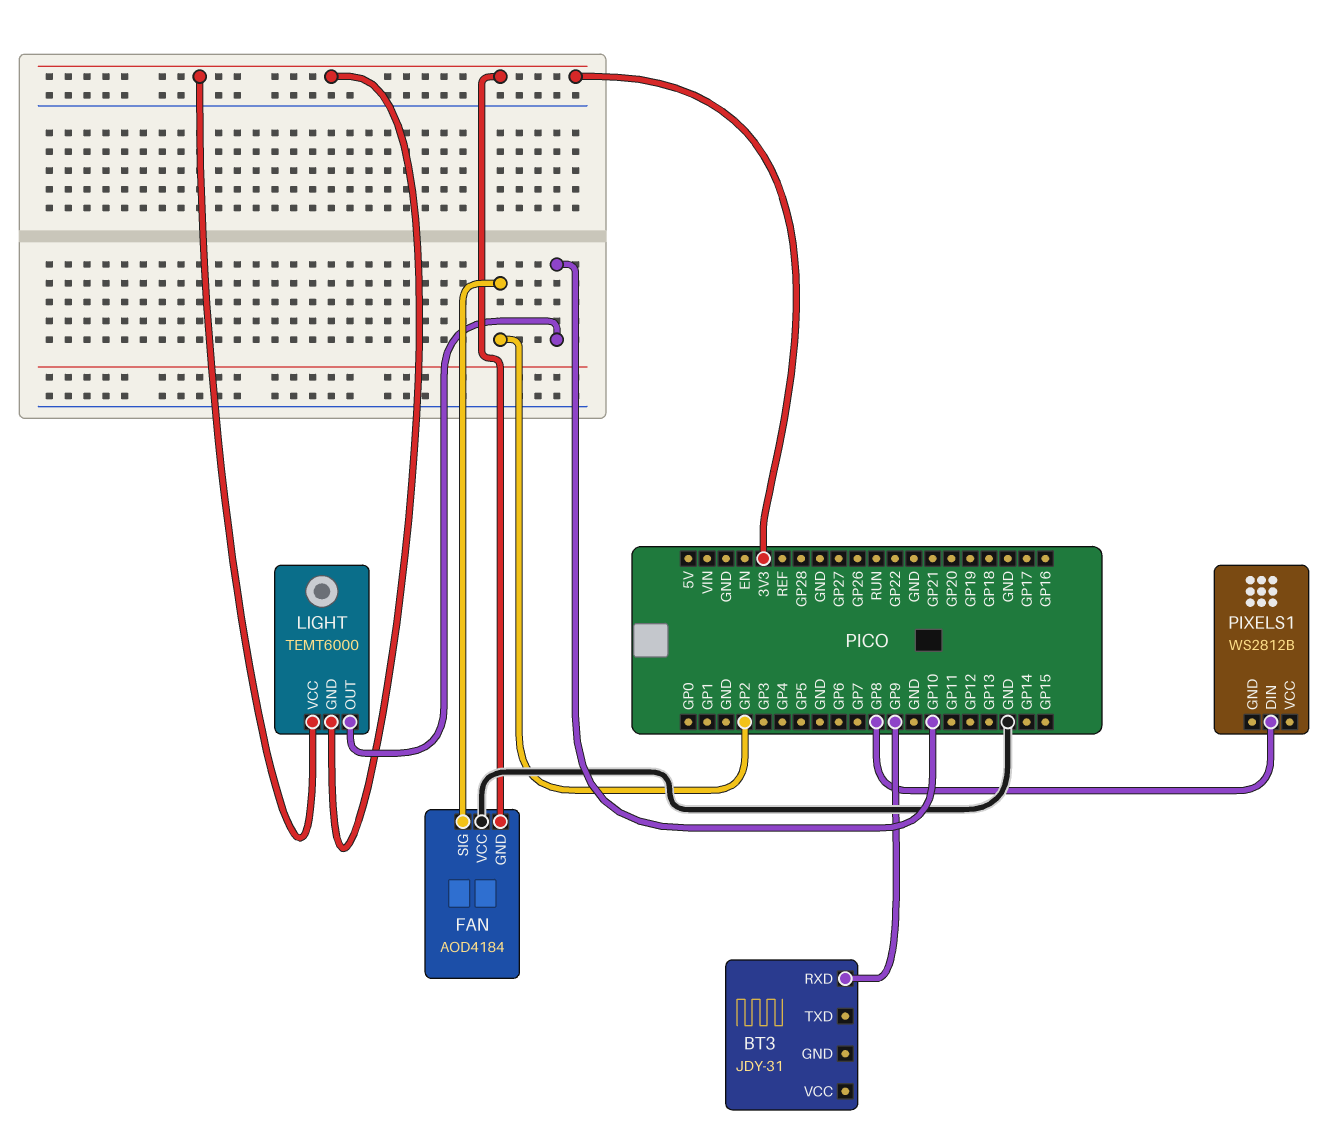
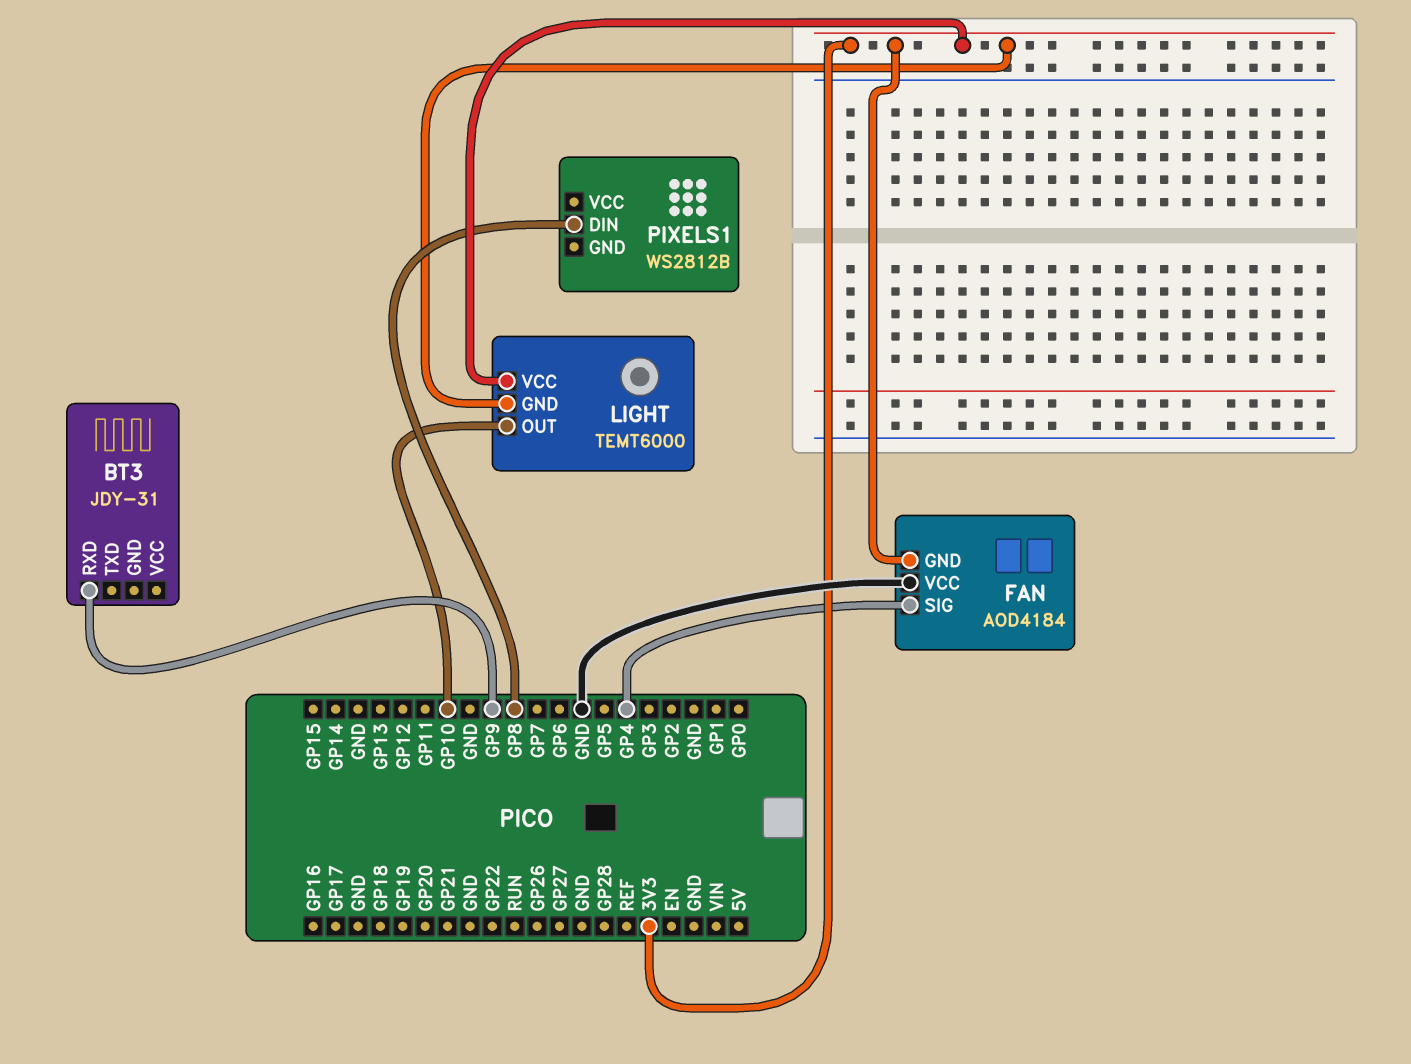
FAN pin SIG: GP2 -> GP4

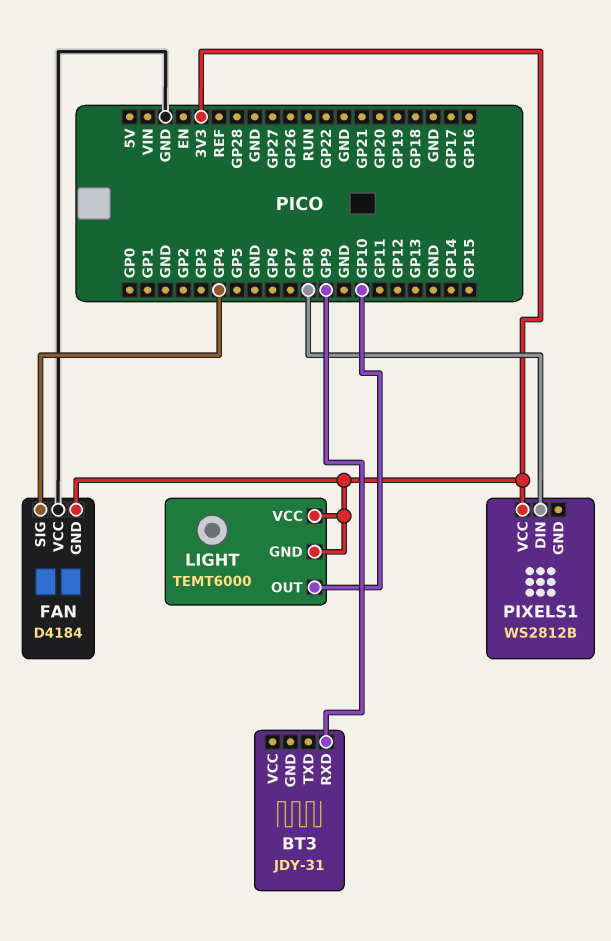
FAN: AOD4184 -> D4184
PIXELS1 pin VCC: none -> 3V3

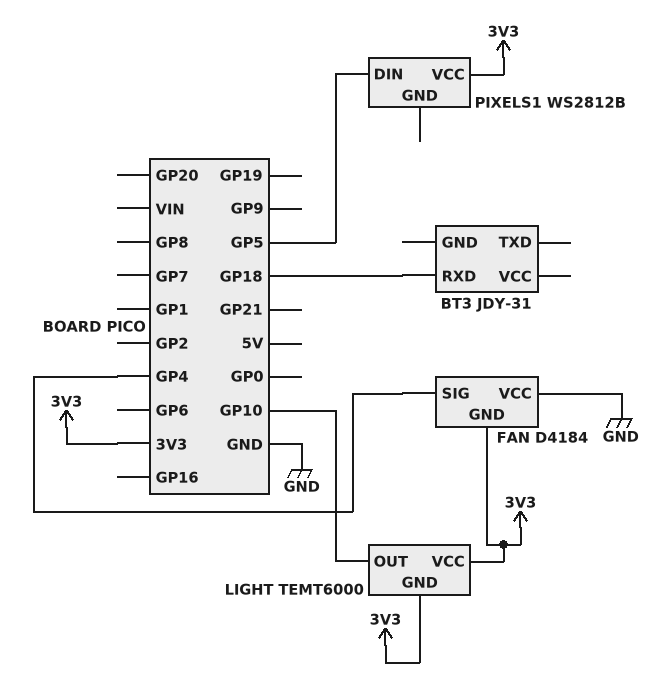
BT3 pin RXD: GP9 -> GP18
PIXELS1 pin DIN: GP8 -> GP5

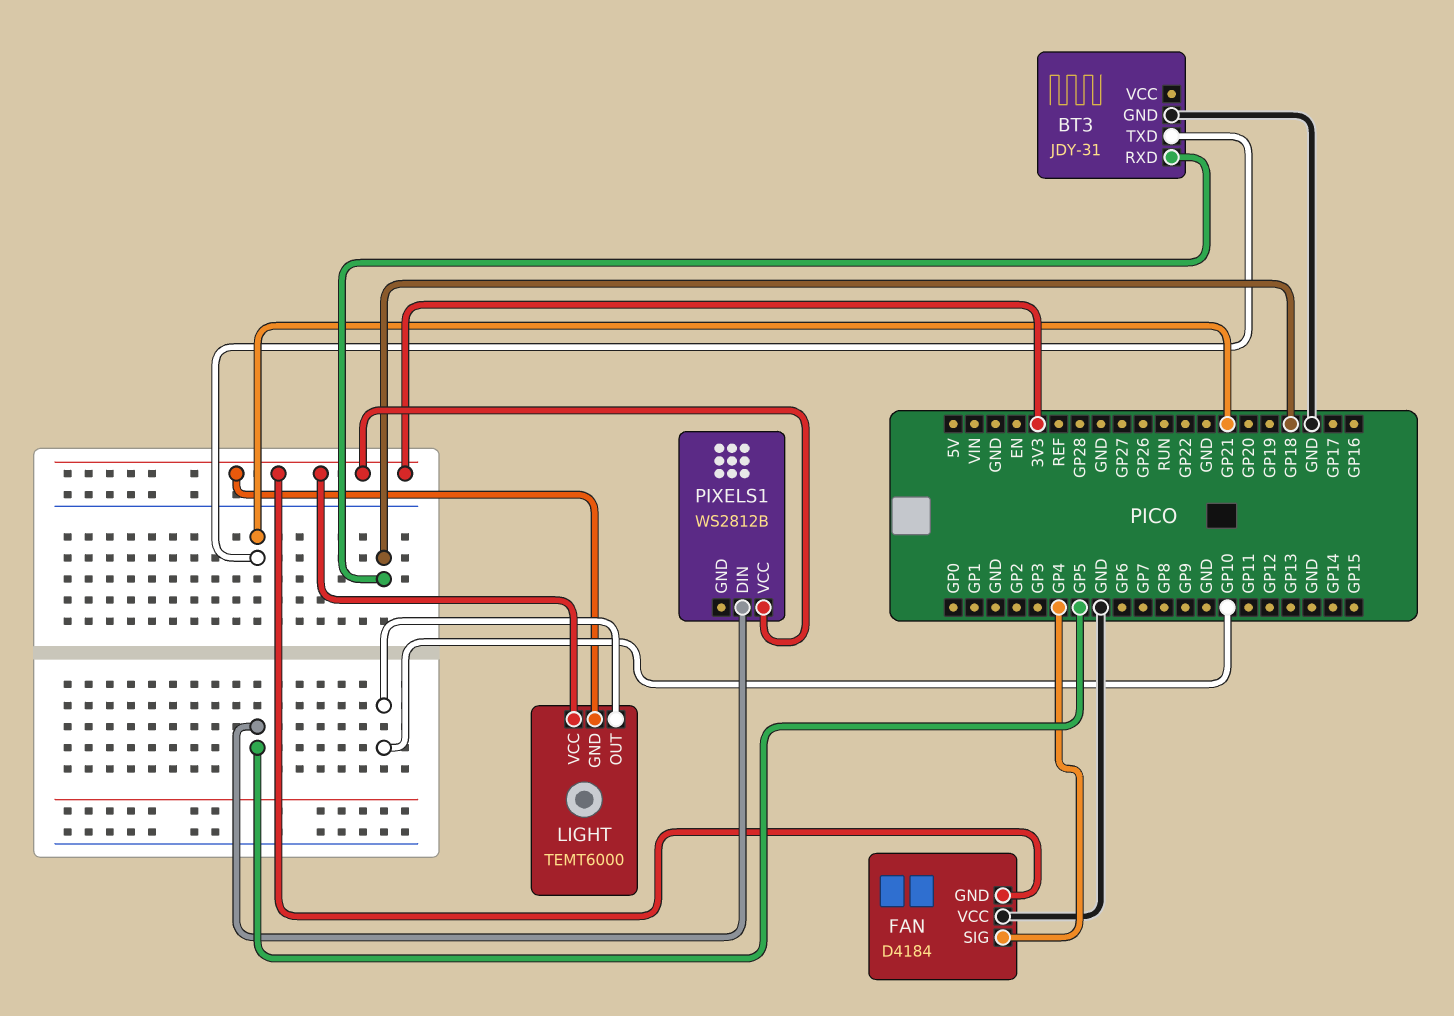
BT3 pin GND: none -> GND
BT3 pin TXD: none -> GP21

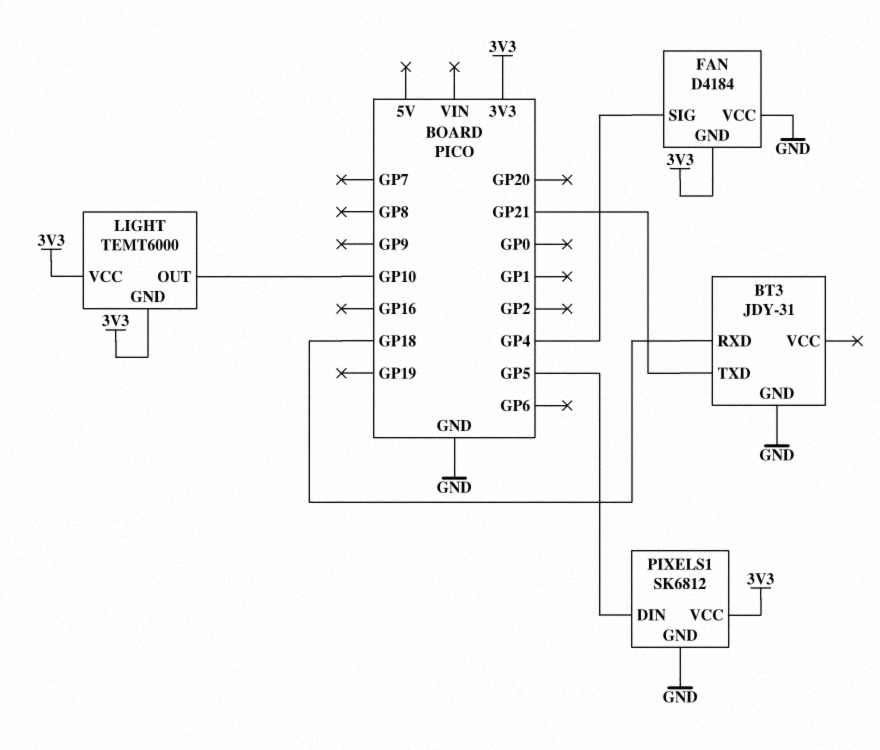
PIXELS1: WS2812B -> SK6812
PIXELS1 pin GND: none -> GND

